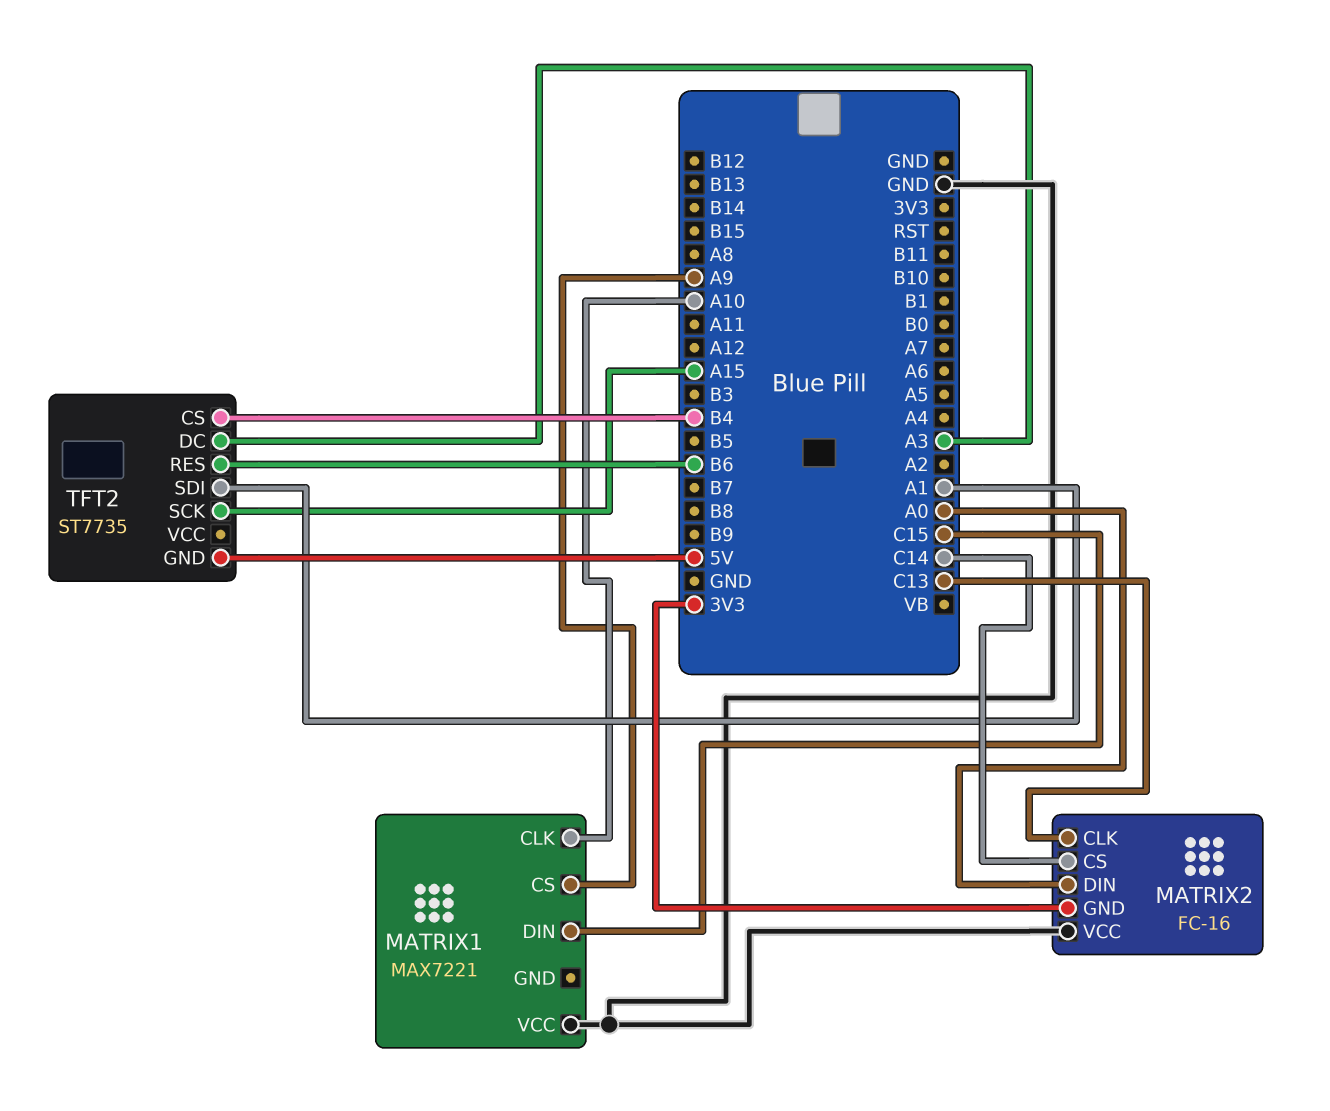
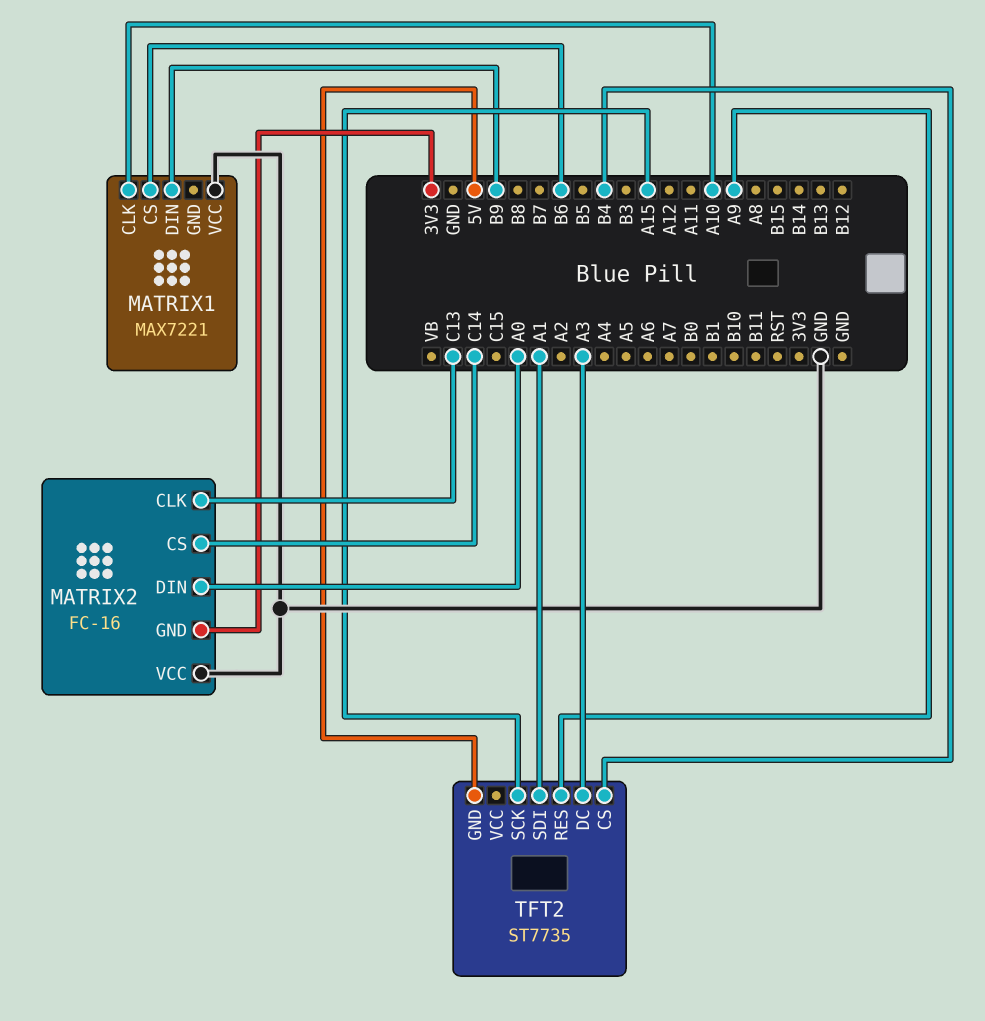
MATRIX1 pin CS: A9 -> B6
MATRIX1 pin DIN: C15 -> B9
TFT2 pin RES: B6 -> A9

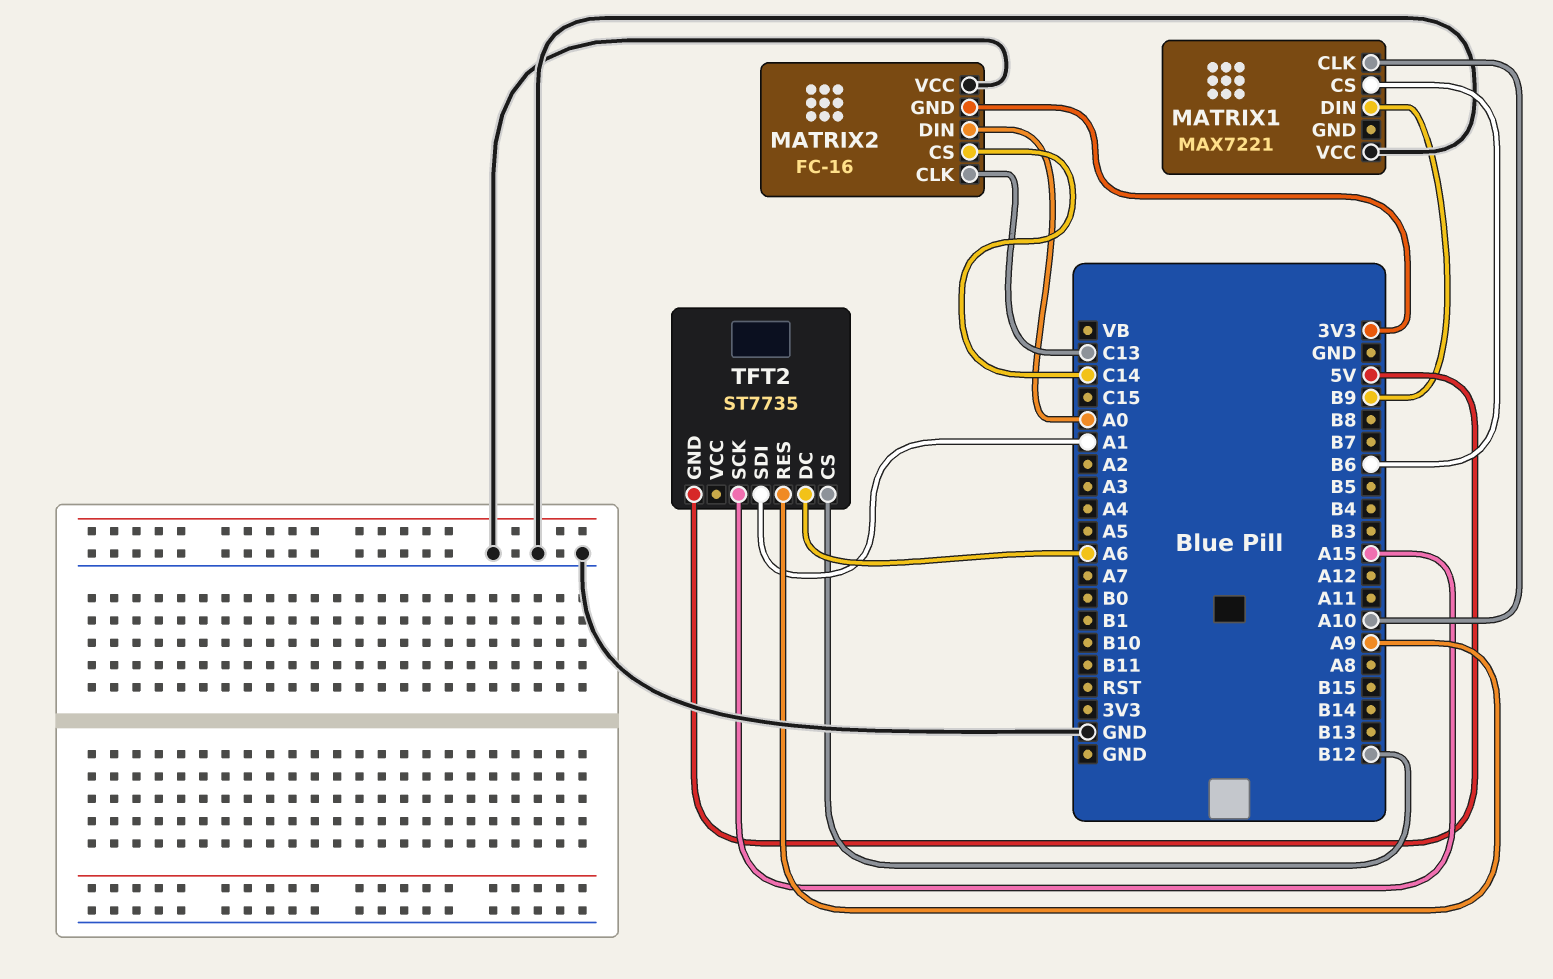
TFT2 pin CS: B4 -> B12
TFT2 pin DC: A3 -> A6

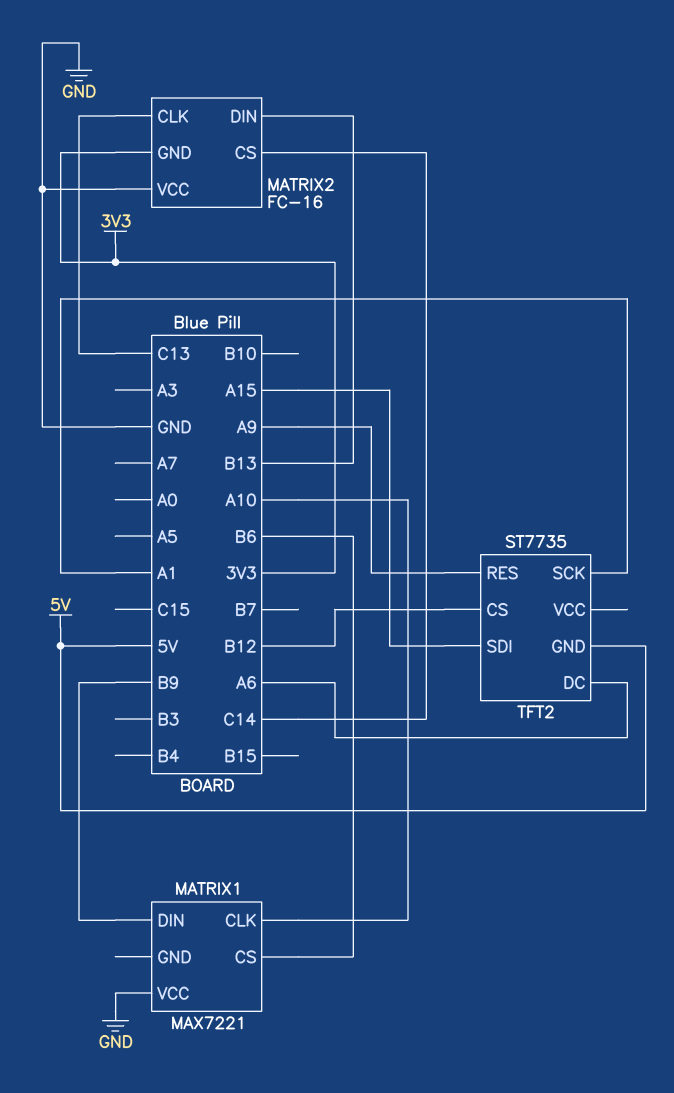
MATRIX2 pin DIN: A0 -> B13
TFT2 pin SCK: A15 -> A1
TFT2 pin SDI: A1 -> A15

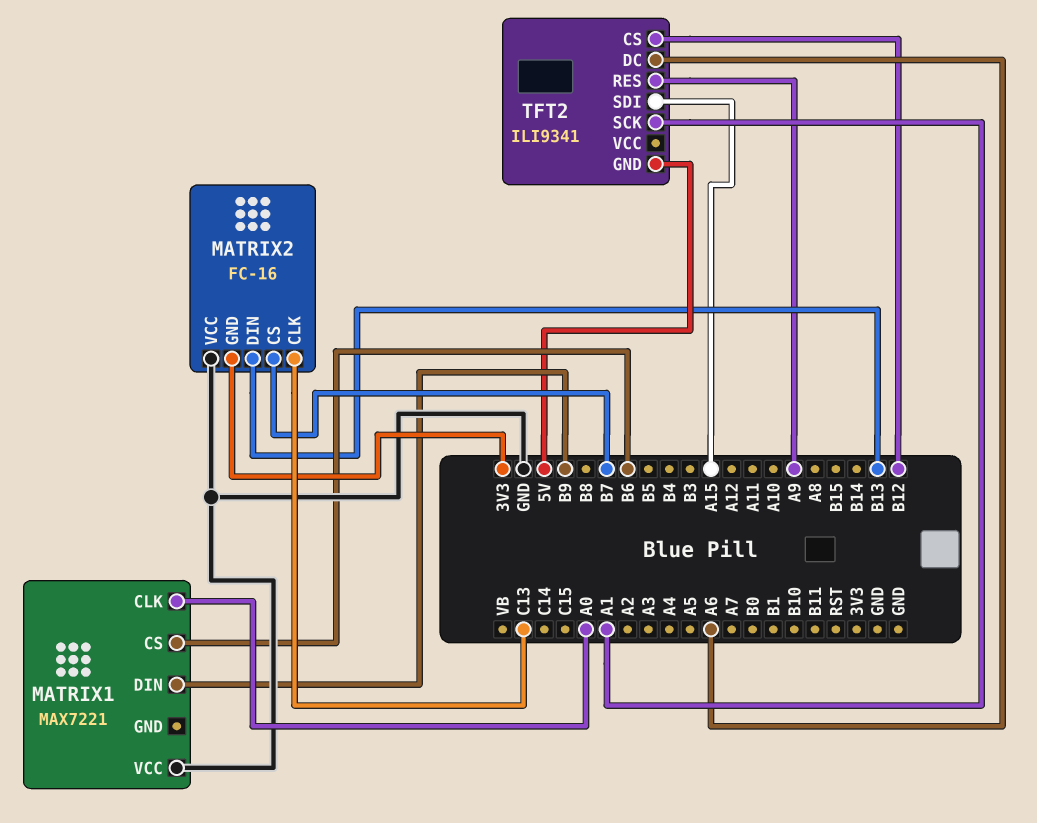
MATRIX1 pin CLK: A10 -> A0
MATRIX2 pin CS: C14 -> B7
TFT2: ST7735 -> ILI9341

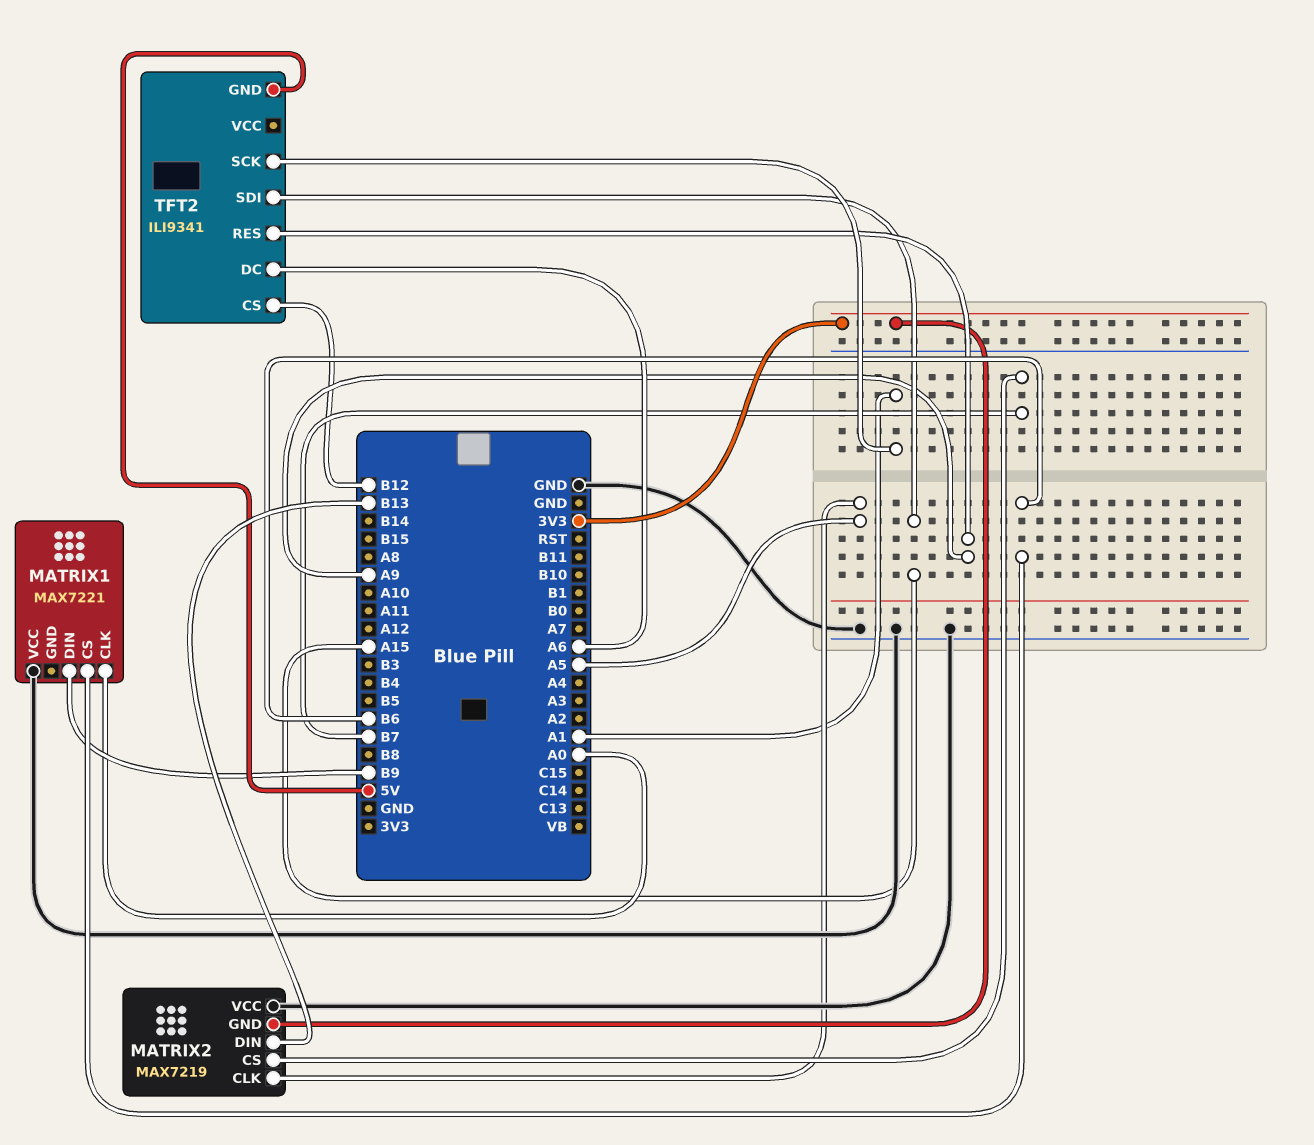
MATRIX2: FC-16 -> MAX7219
MATRIX2 pin CLK: C13 -> A5

